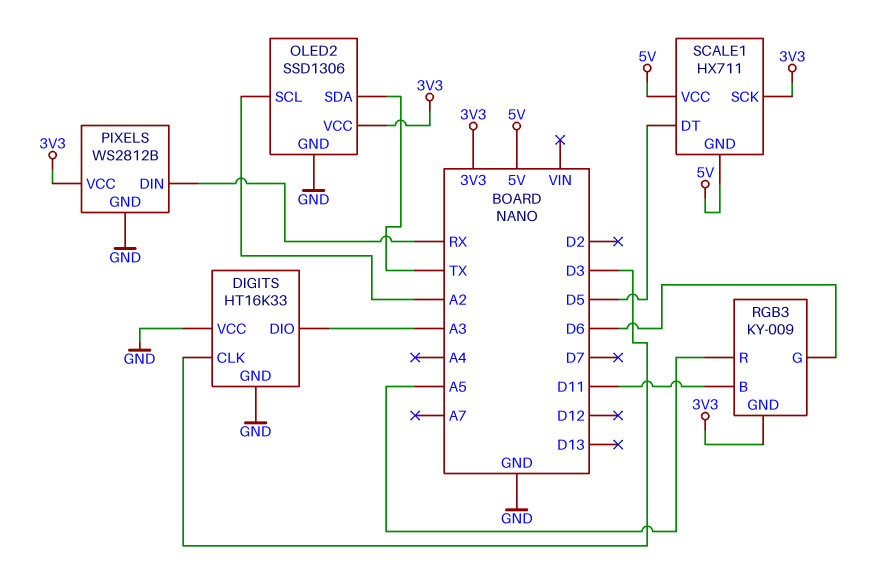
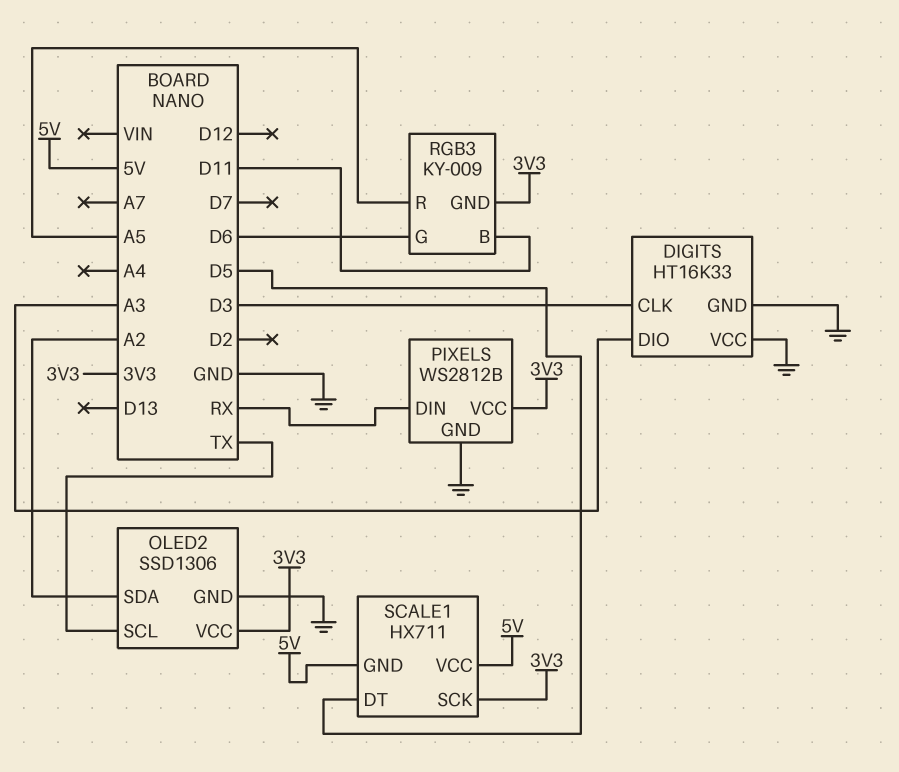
OLED2 pin SCL: A2 -> TX
OLED2 pin SDA: TX -> A2

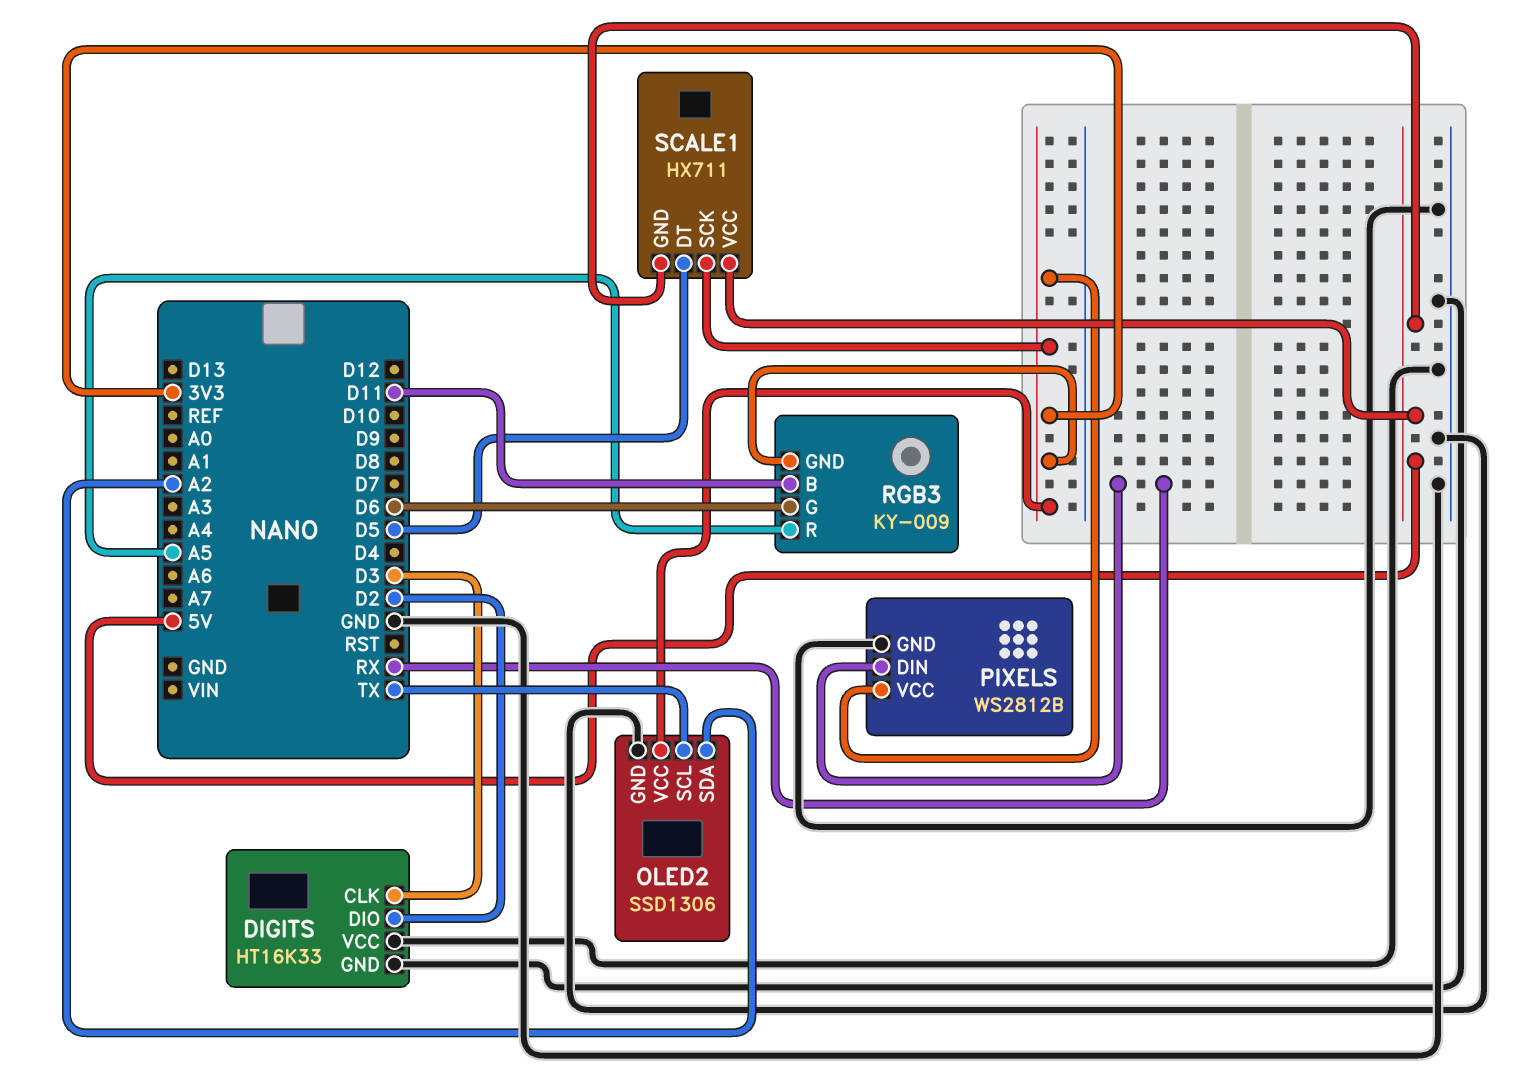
DIGITS pin DIO: A3 -> D2

